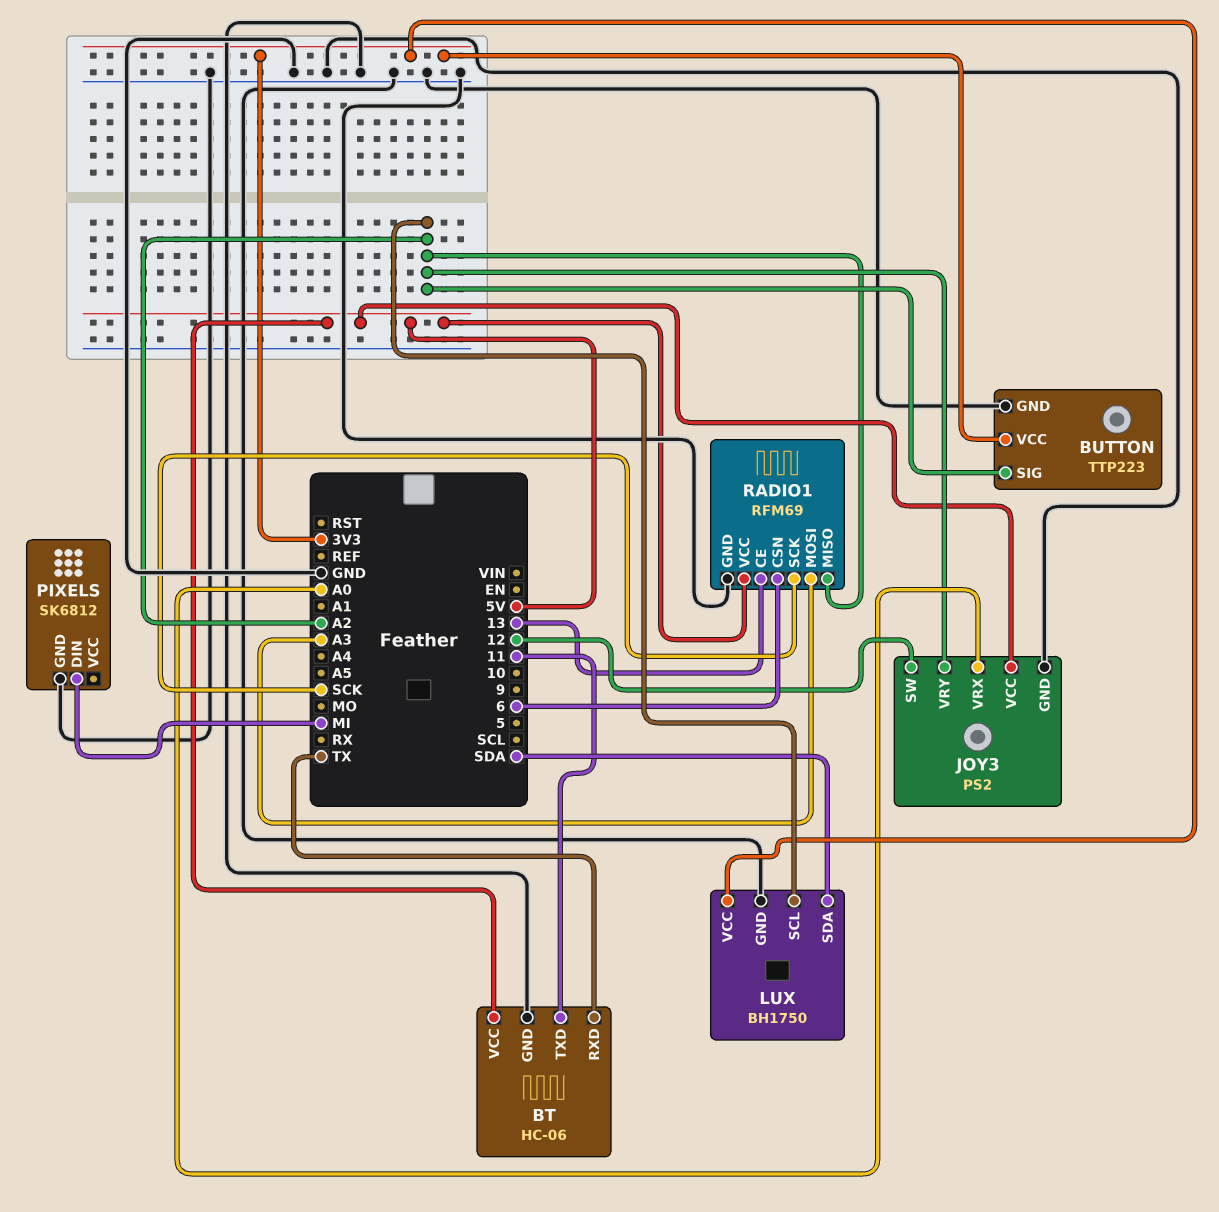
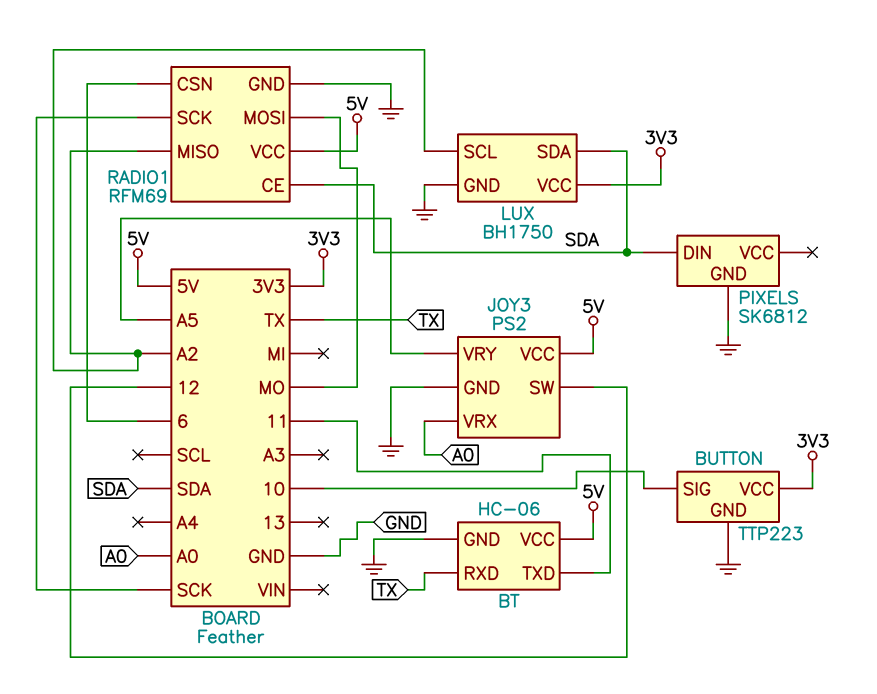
BUTTON pin SIG: A2 -> 10
JOY3 pin VRY: A2 -> A5
PIXELS pin DIN: MI -> SDA
RADIO1 pin CE: 13 -> SDA
RADIO1 pin MOSI: A3 -> MO

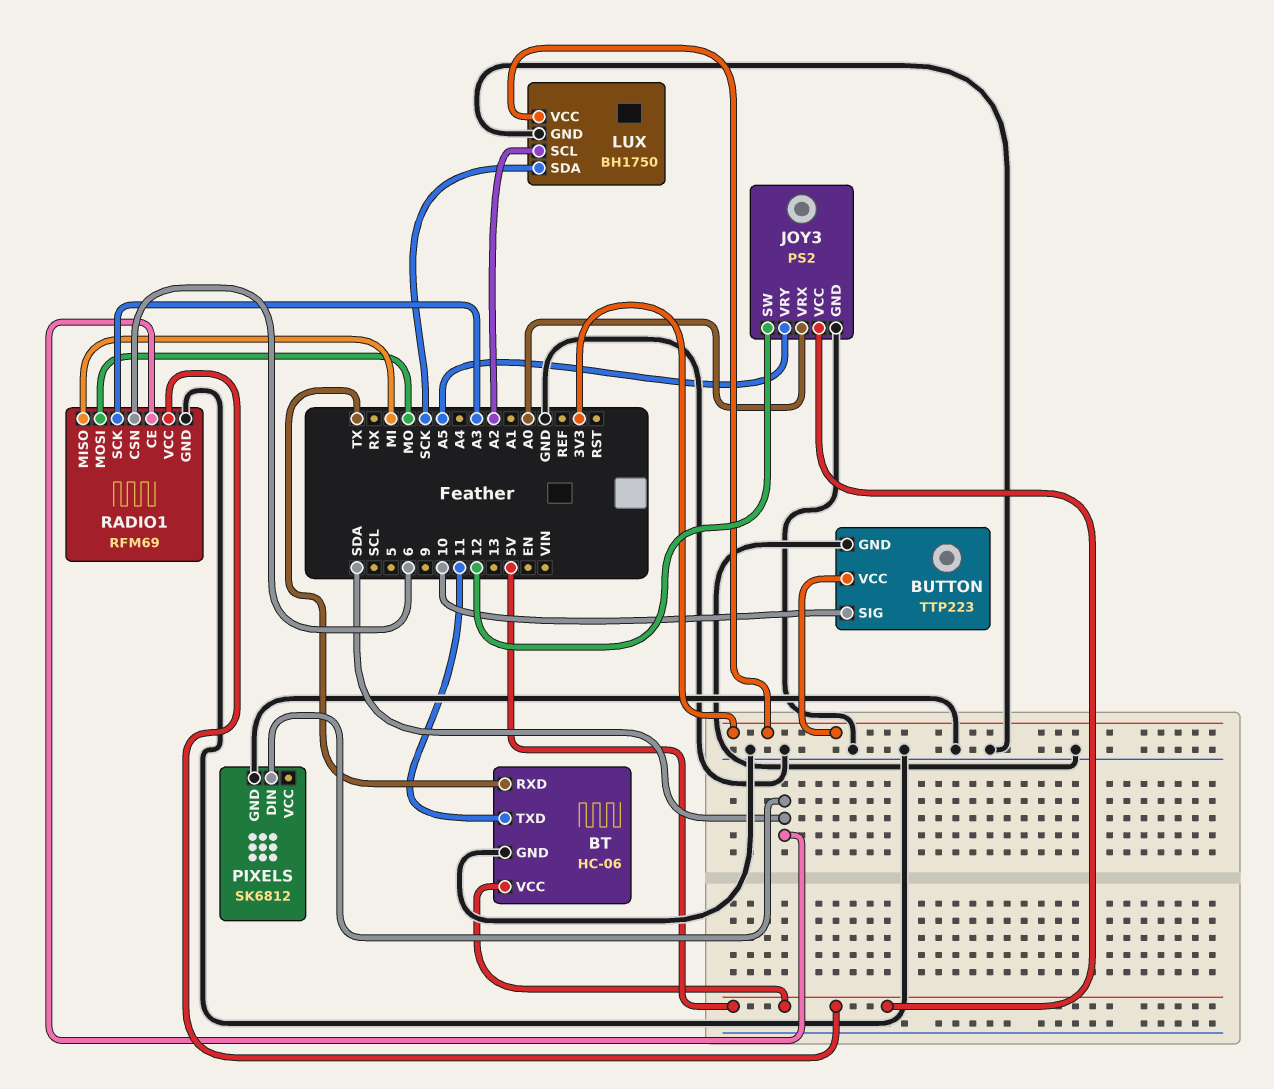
LUX pin SDA: SDA -> SCK
RADIO1 pin MISO: A2 -> MI
RADIO1 pin SCK: SCK -> A3

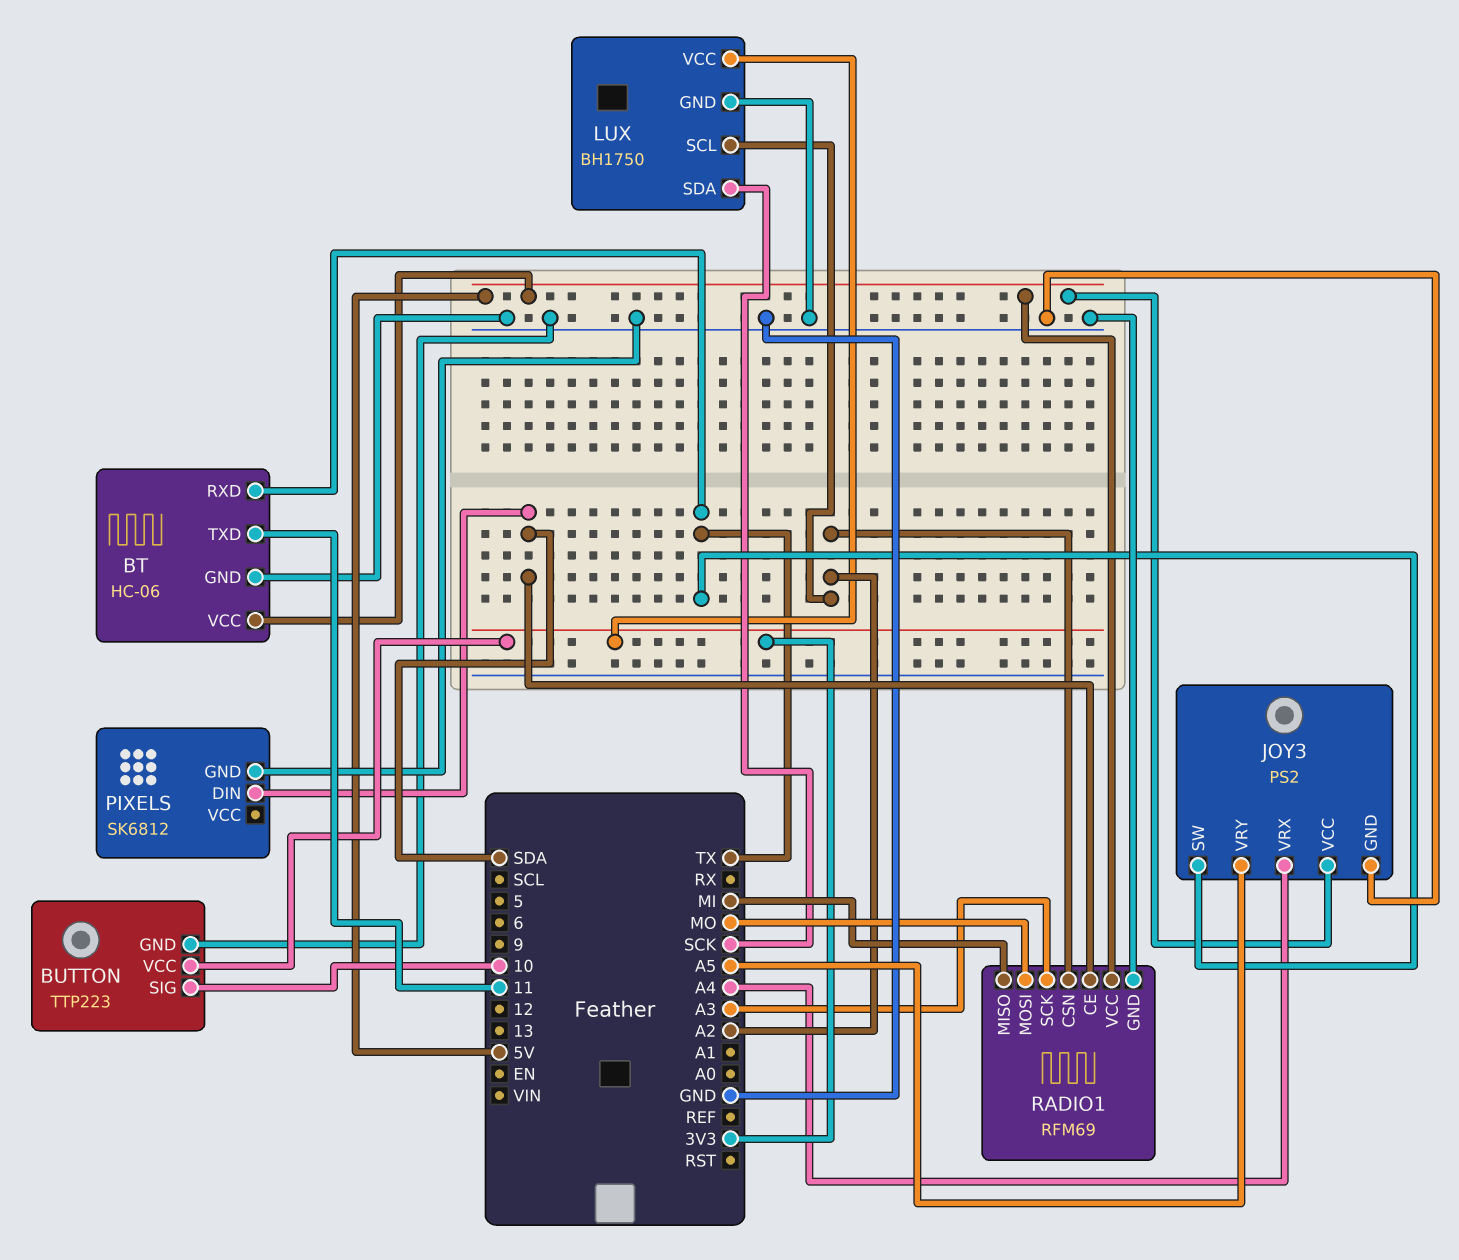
JOY3 pin SW: 12 -> TX
JOY3 pin VRX: A0 -> A4
RADIO1 pin CSN: 6 -> A2

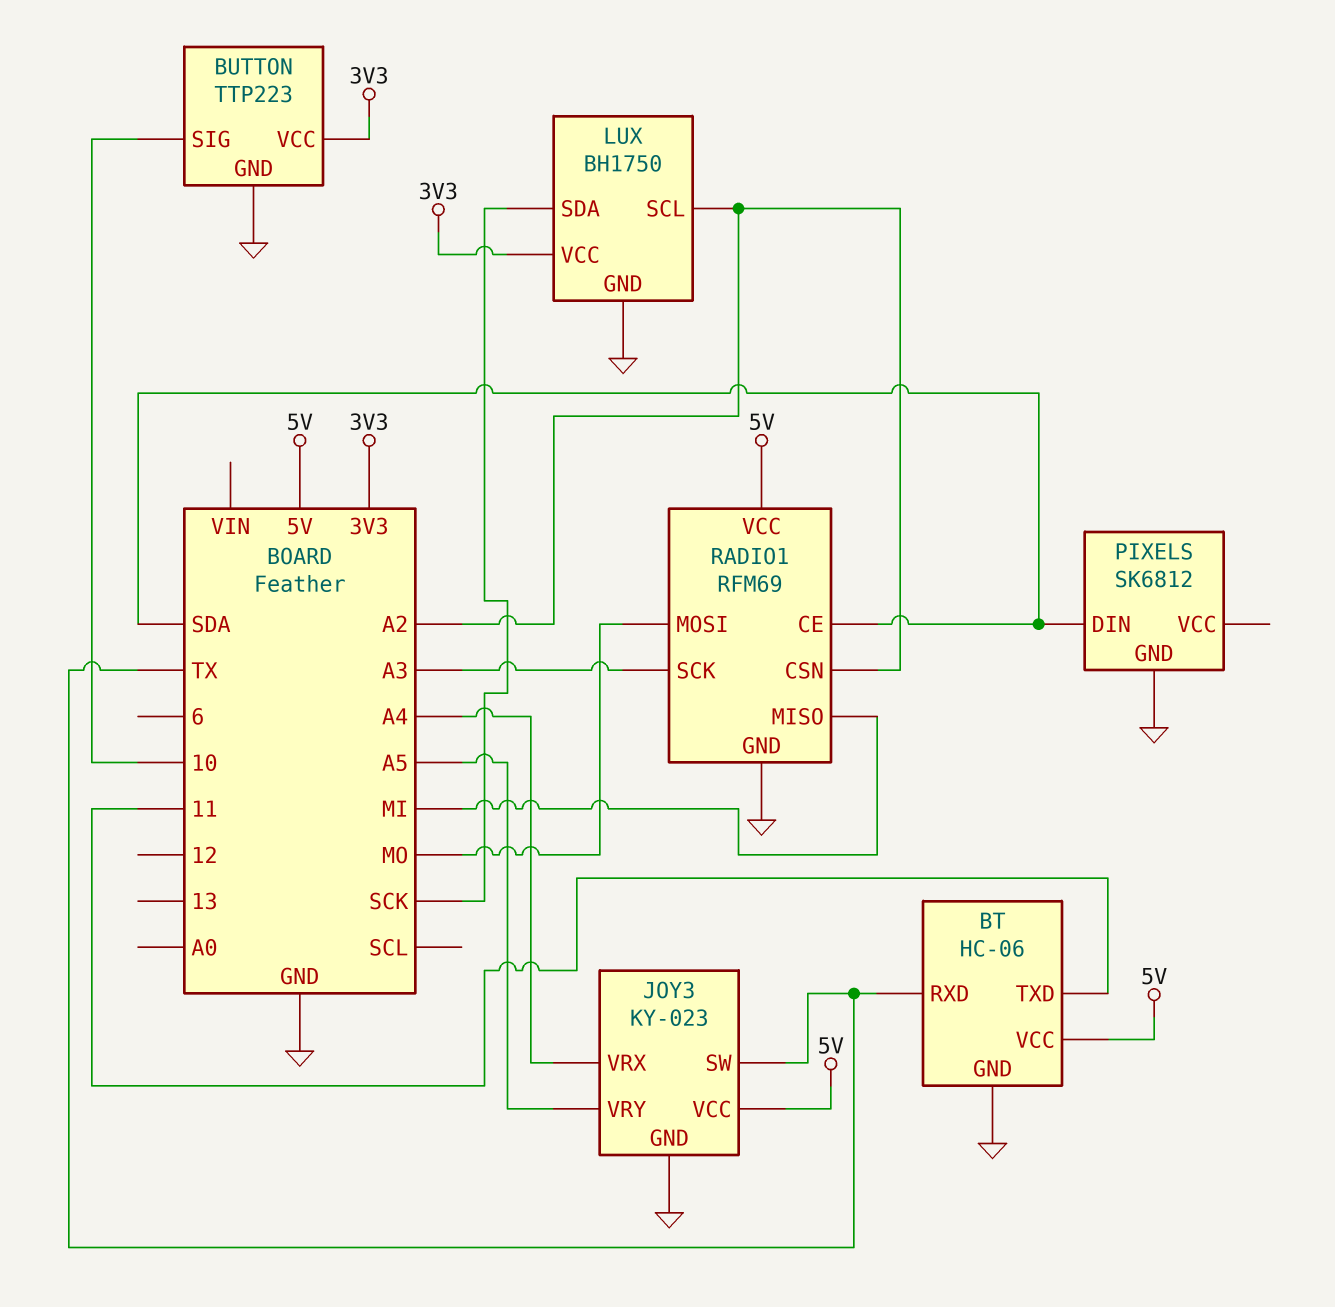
JOY3: PS2 -> KY-023

